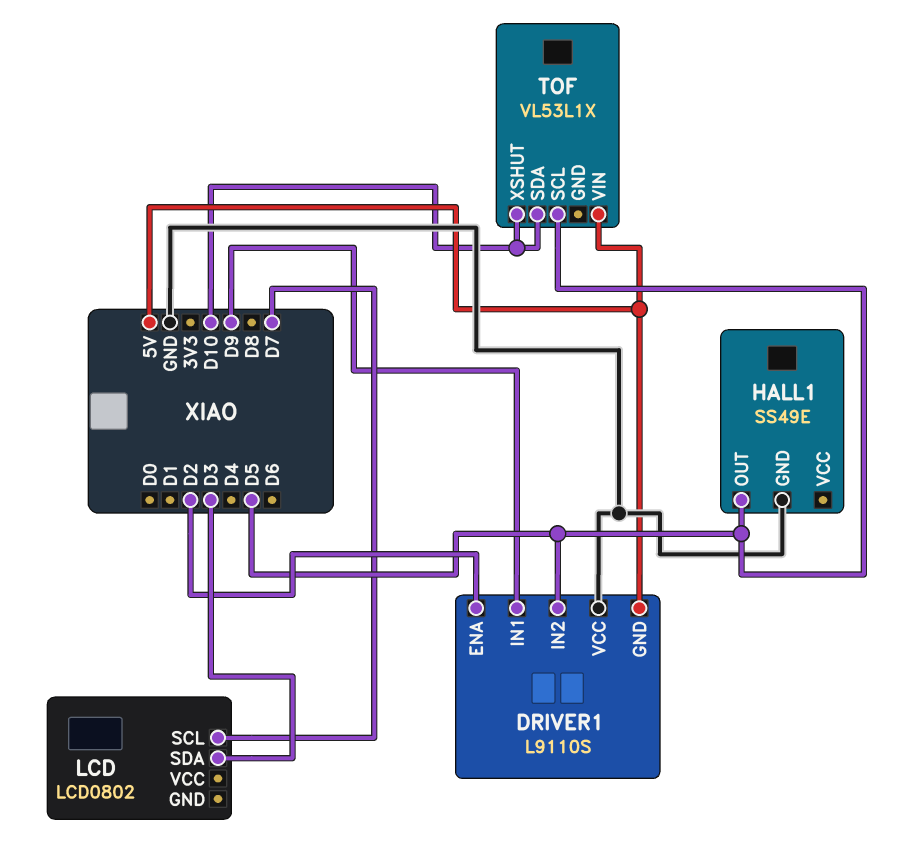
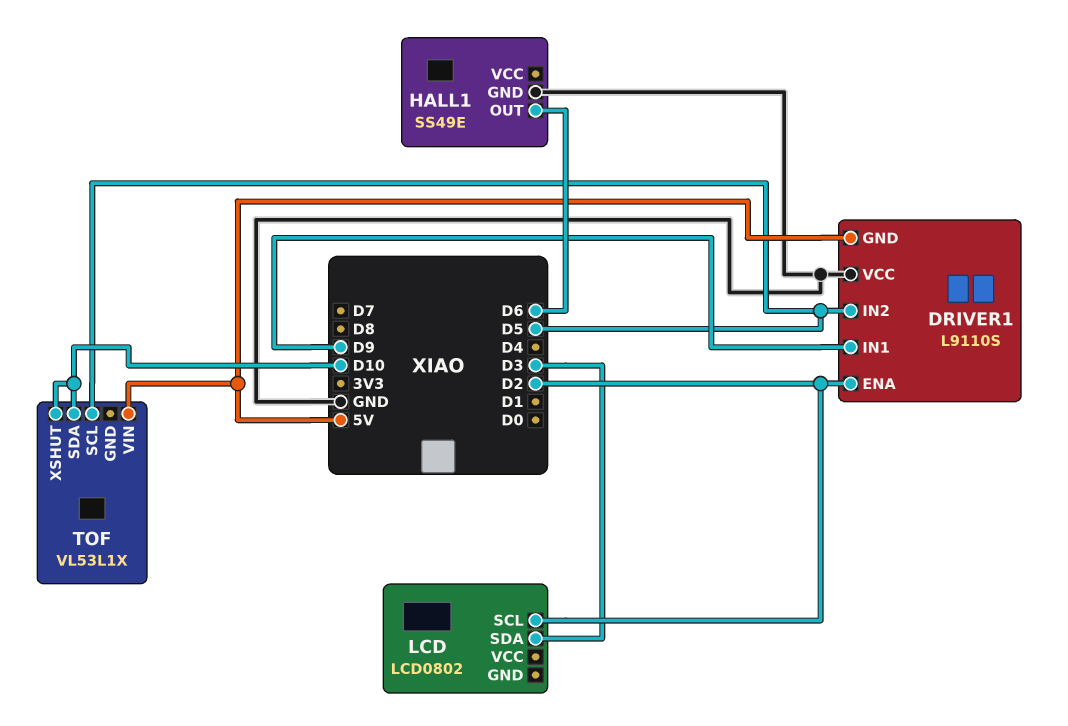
HALL1 pin OUT: D5 -> D6
LCD pin SCL: D7 -> D2

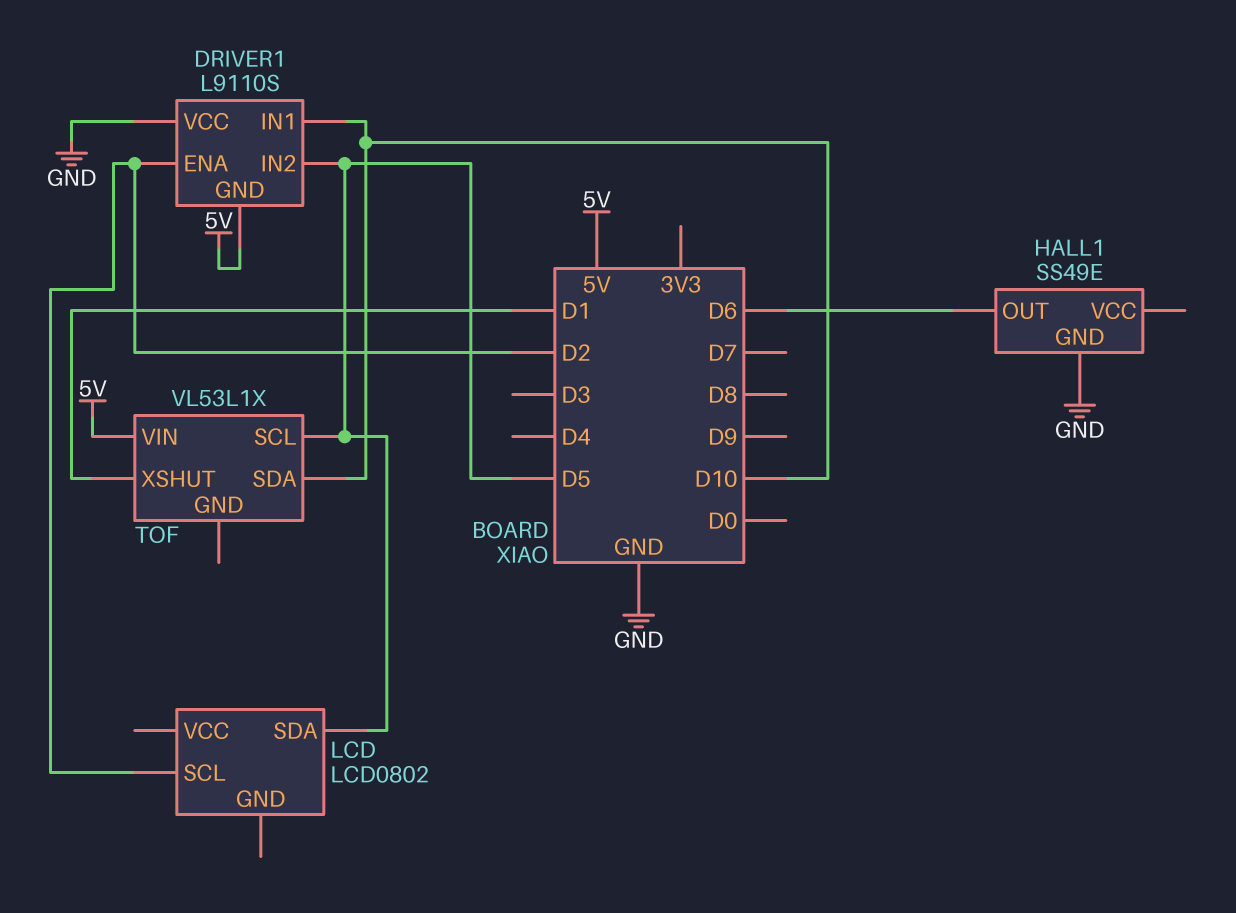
DRIVER1 pin IN1: D9 -> D10
LCD pin SDA: D3 -> D5
TOF pin XSHUT: D10 -> D1

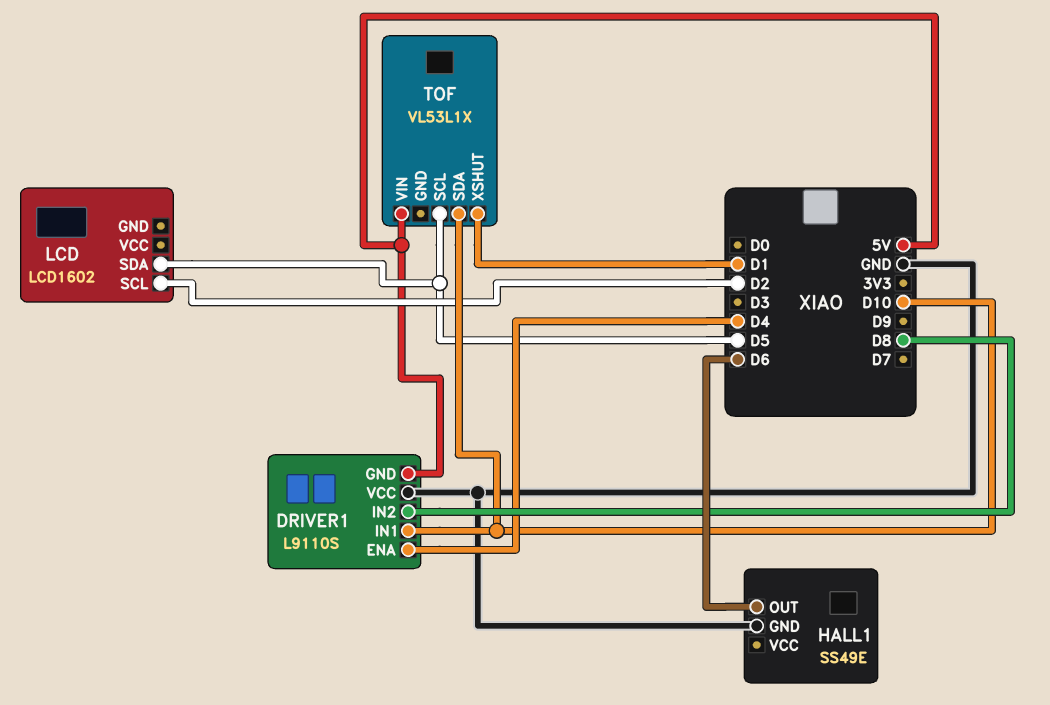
DRIVER1 pin ENA: D2 -> D4
DRIVER1 pin IN2: D5 -> D8
LCD: LCD0802 -> LCD1602

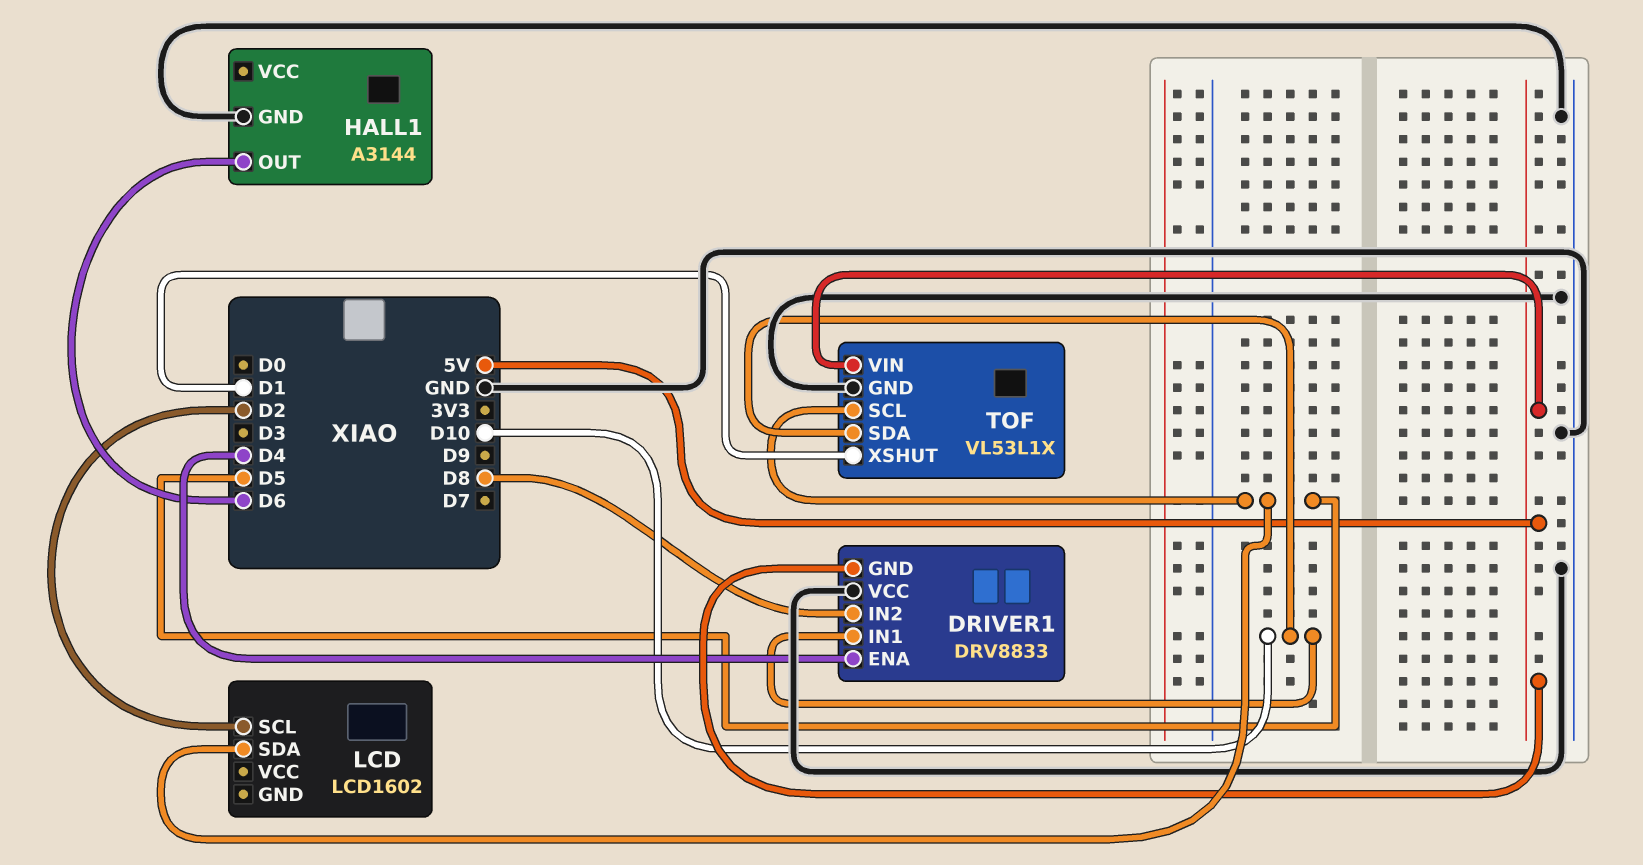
DRIVER1: L9110S -> DRV8833
HALL1: SS49E -> A3144
TOF pin GND: none -> GND

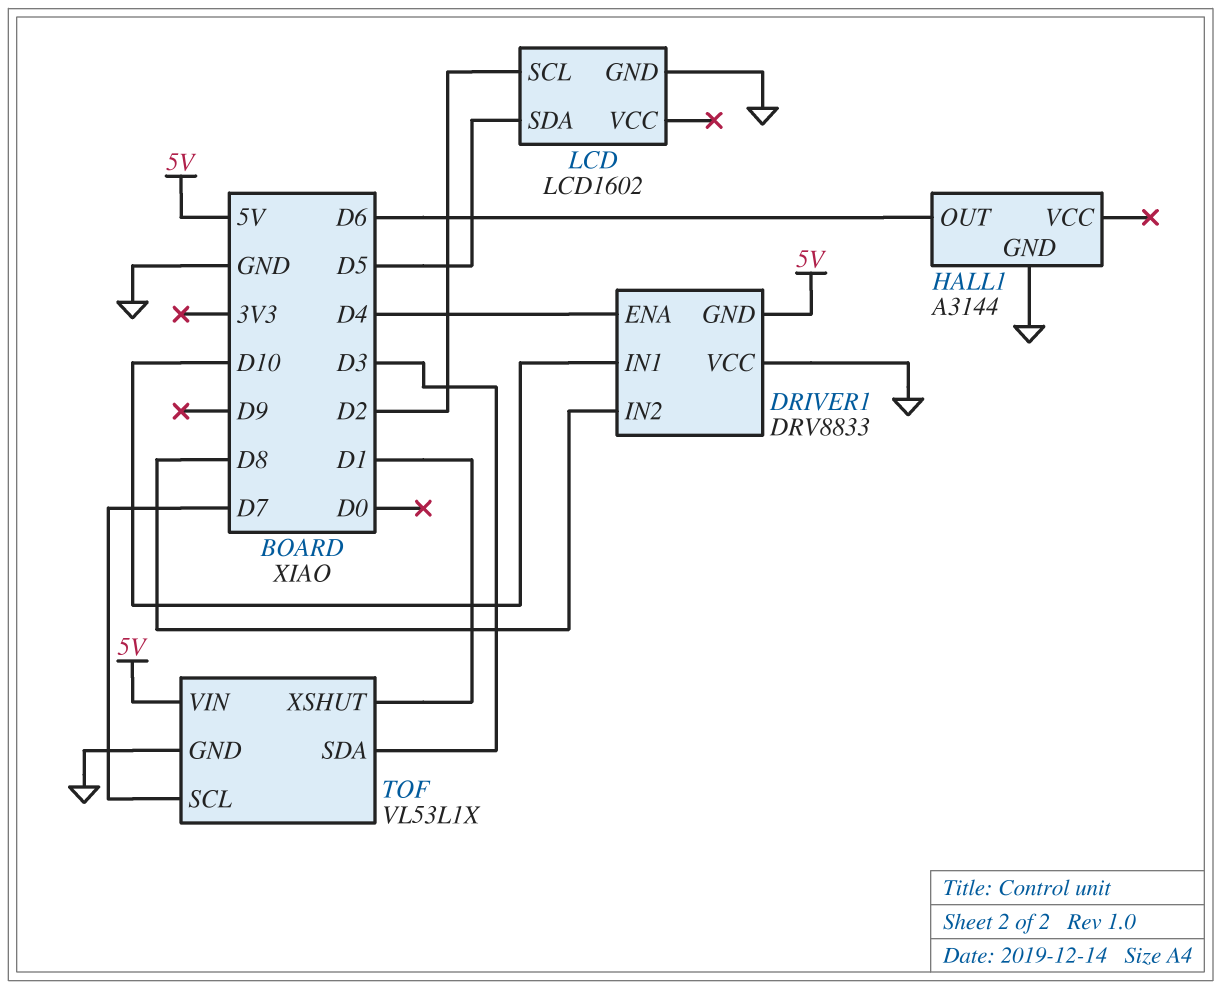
LCD pin GND: none -> GND
TOF pin SCL: D5 -> D7
TOF pin SDA: D10 -> D3

